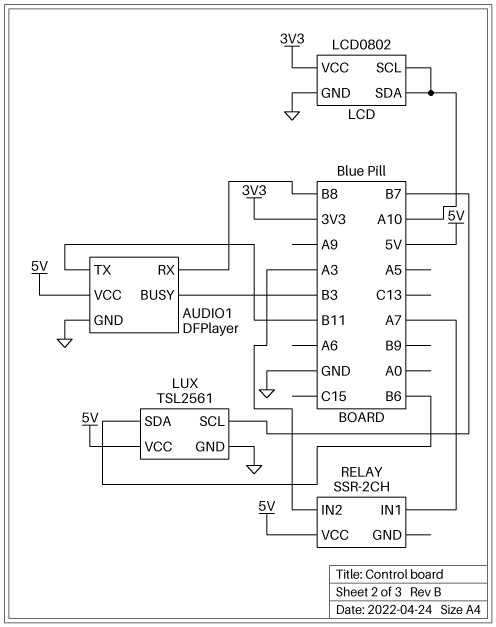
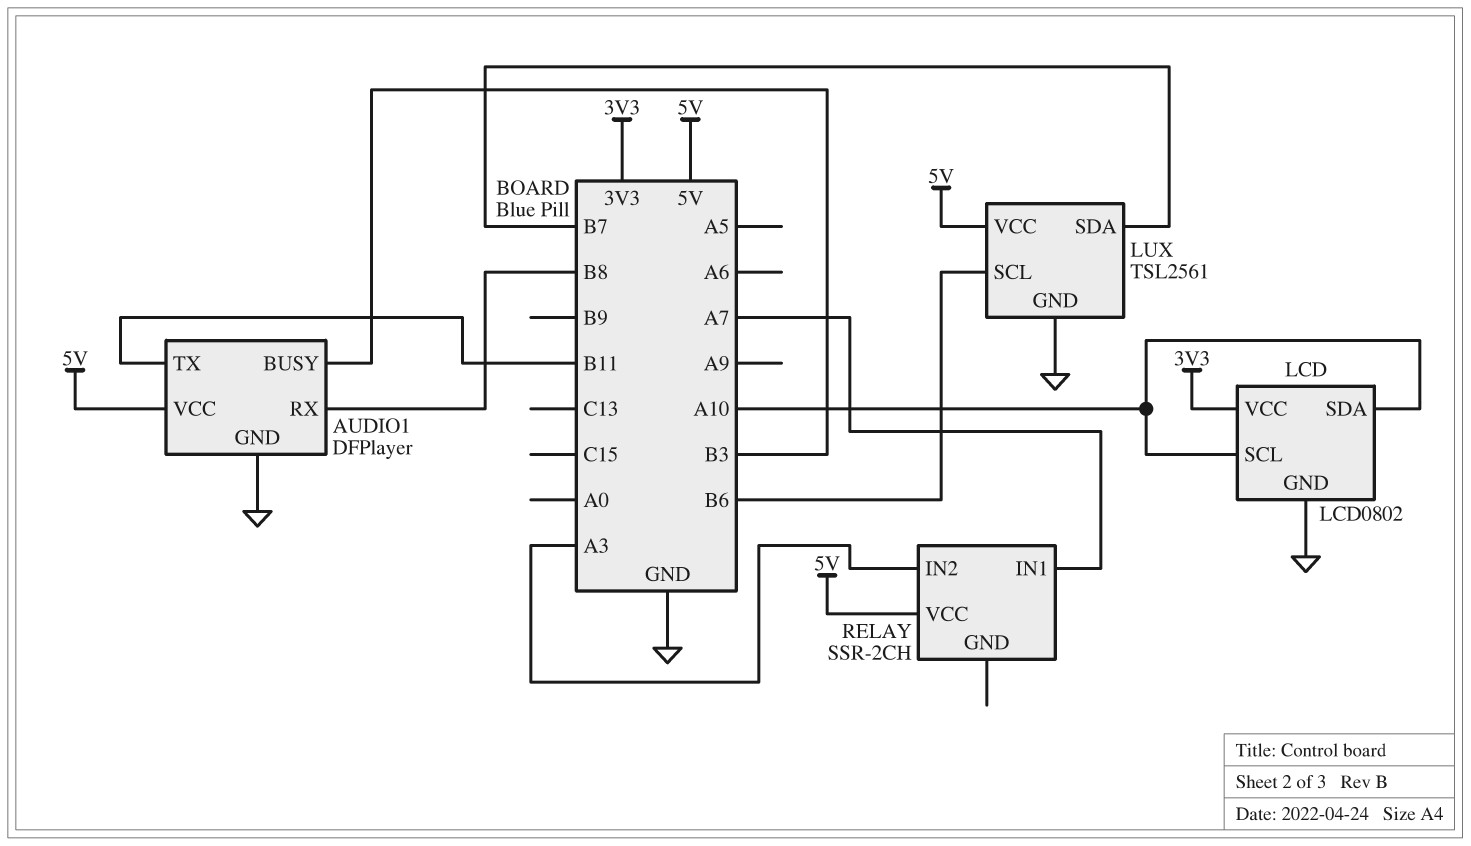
LUX pin SCL: B7 -> B6
LUX pin SDA: B6 -> B7

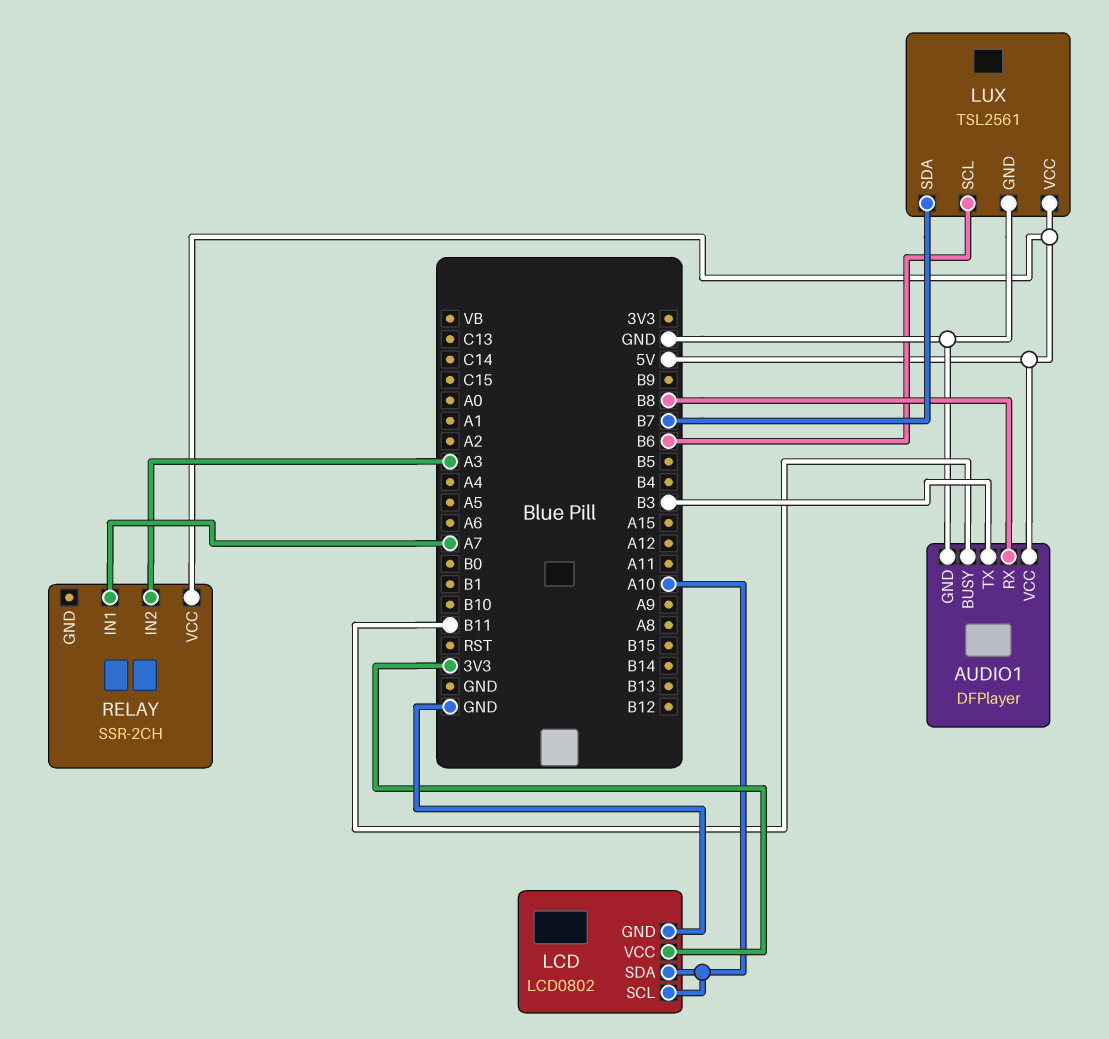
AUDIO1 pin BUSY: B3 -> B11
AUDIO1 pin TX: B11 -> B3

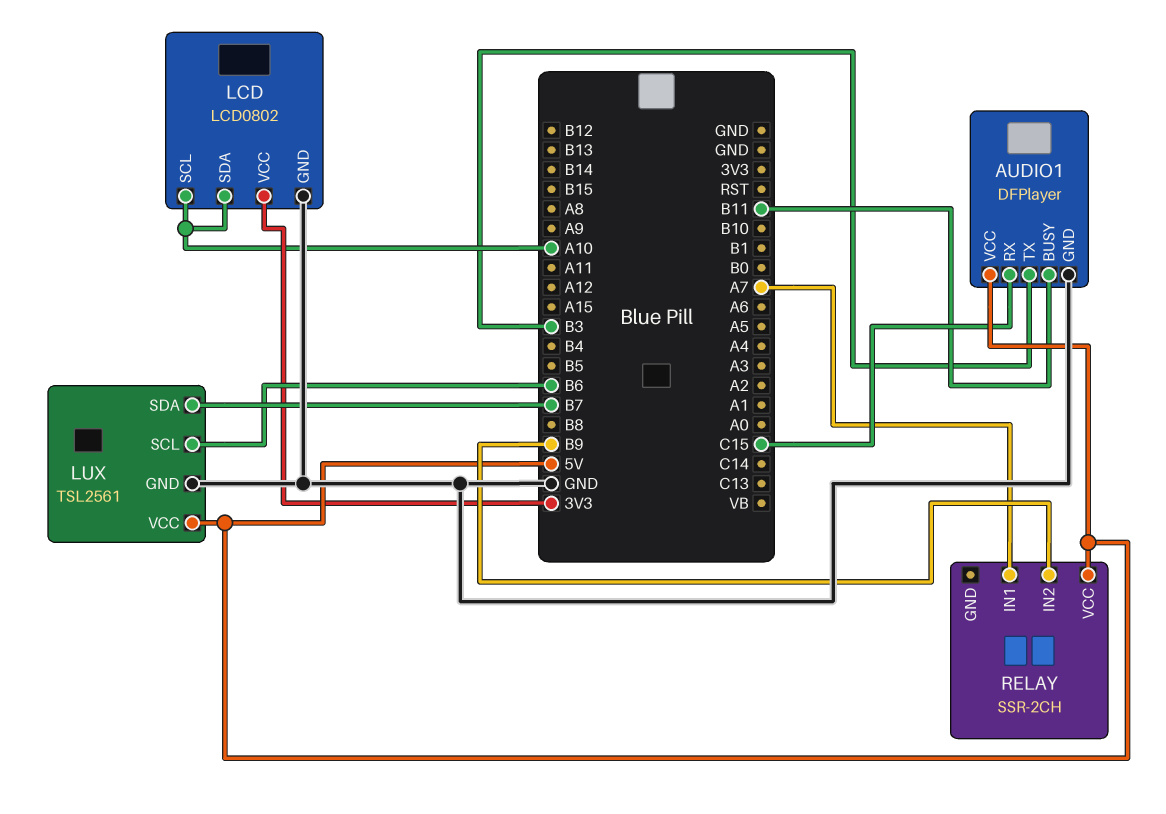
AUDIO1 pin RX: B8 -> C15
RELAY pin IN2: A3 -> B9

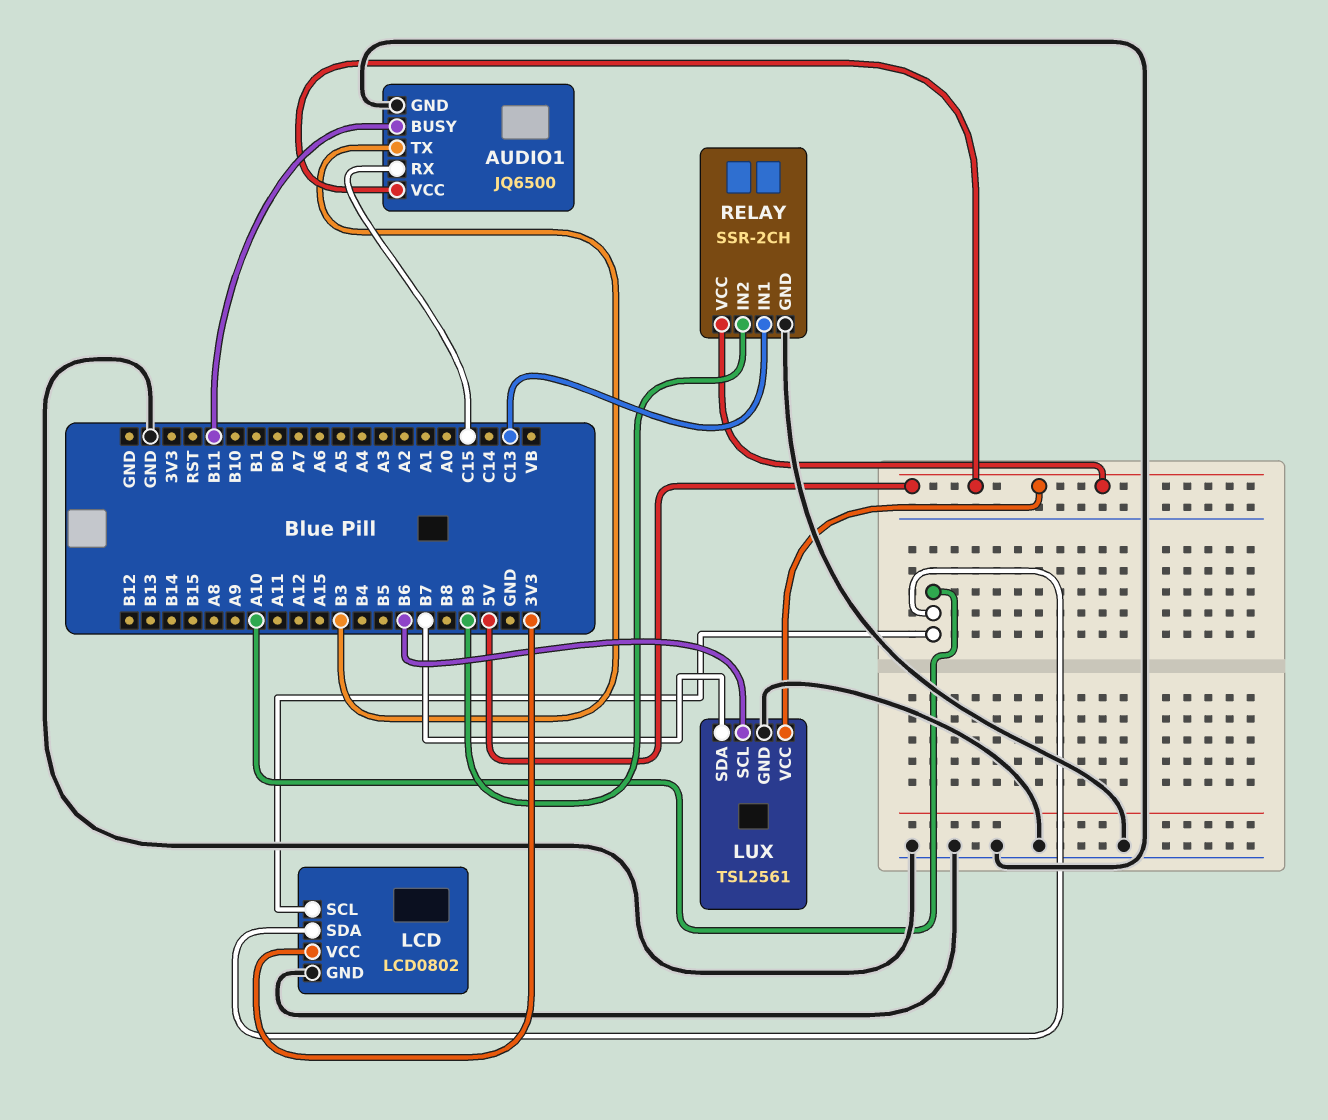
AUDIO1: DFPlayer -> JQ6500
RELAY pin GND: none -> GND
RELAY pin IN1: A7 -> C13

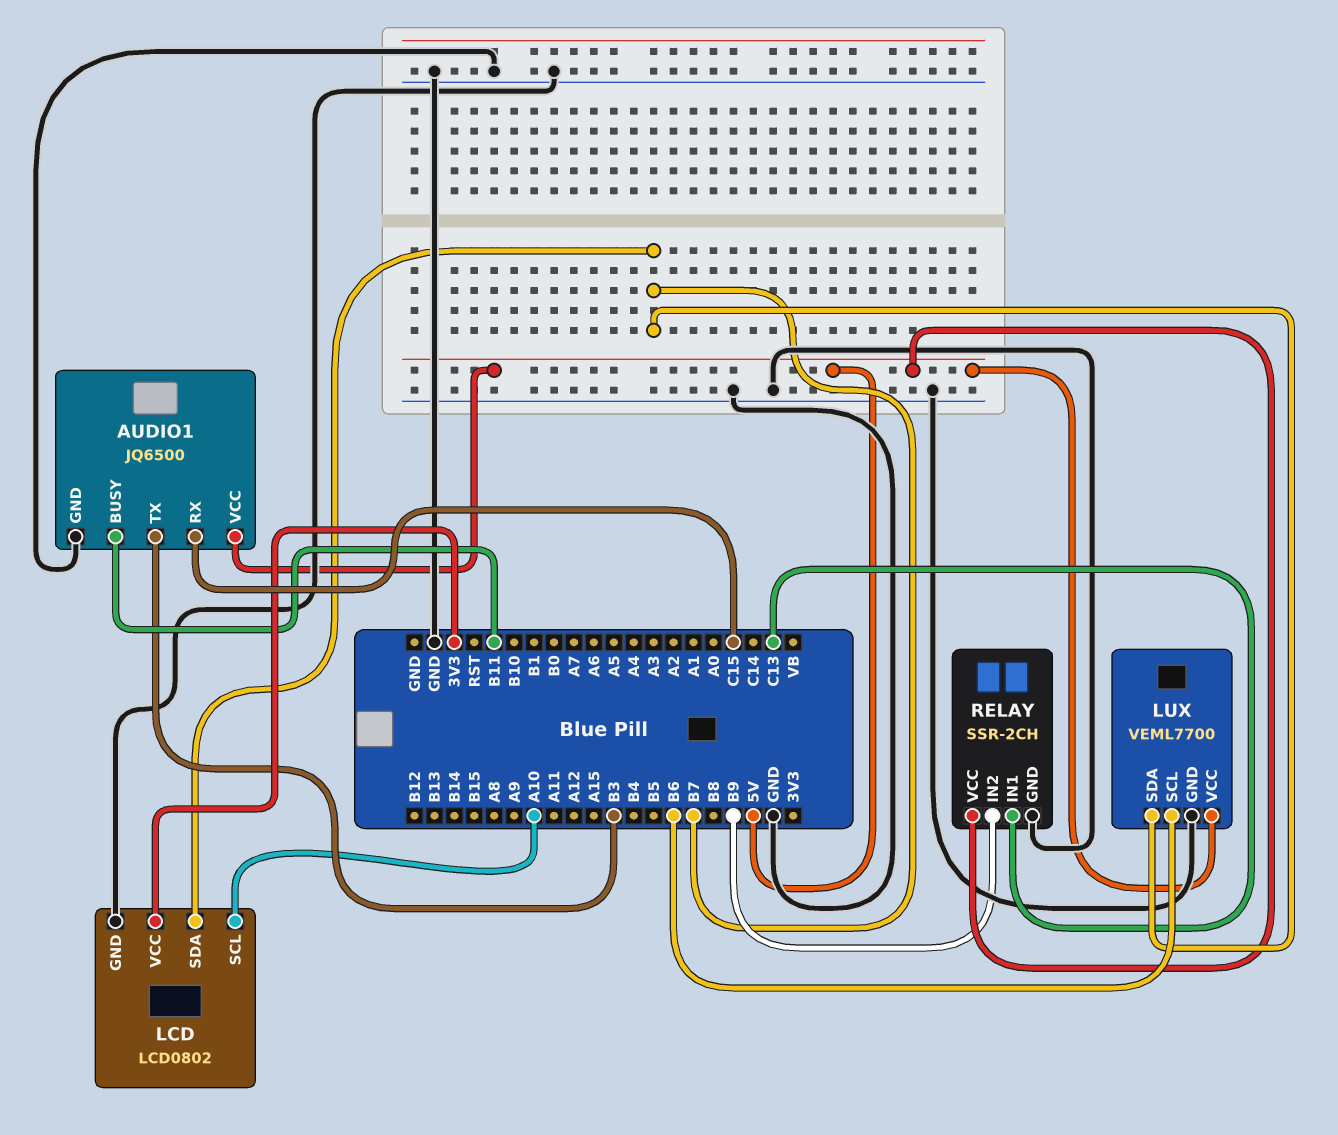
LCD pin SDA: A10 -> B7
LUX: TSL2561 -> VEML7700

